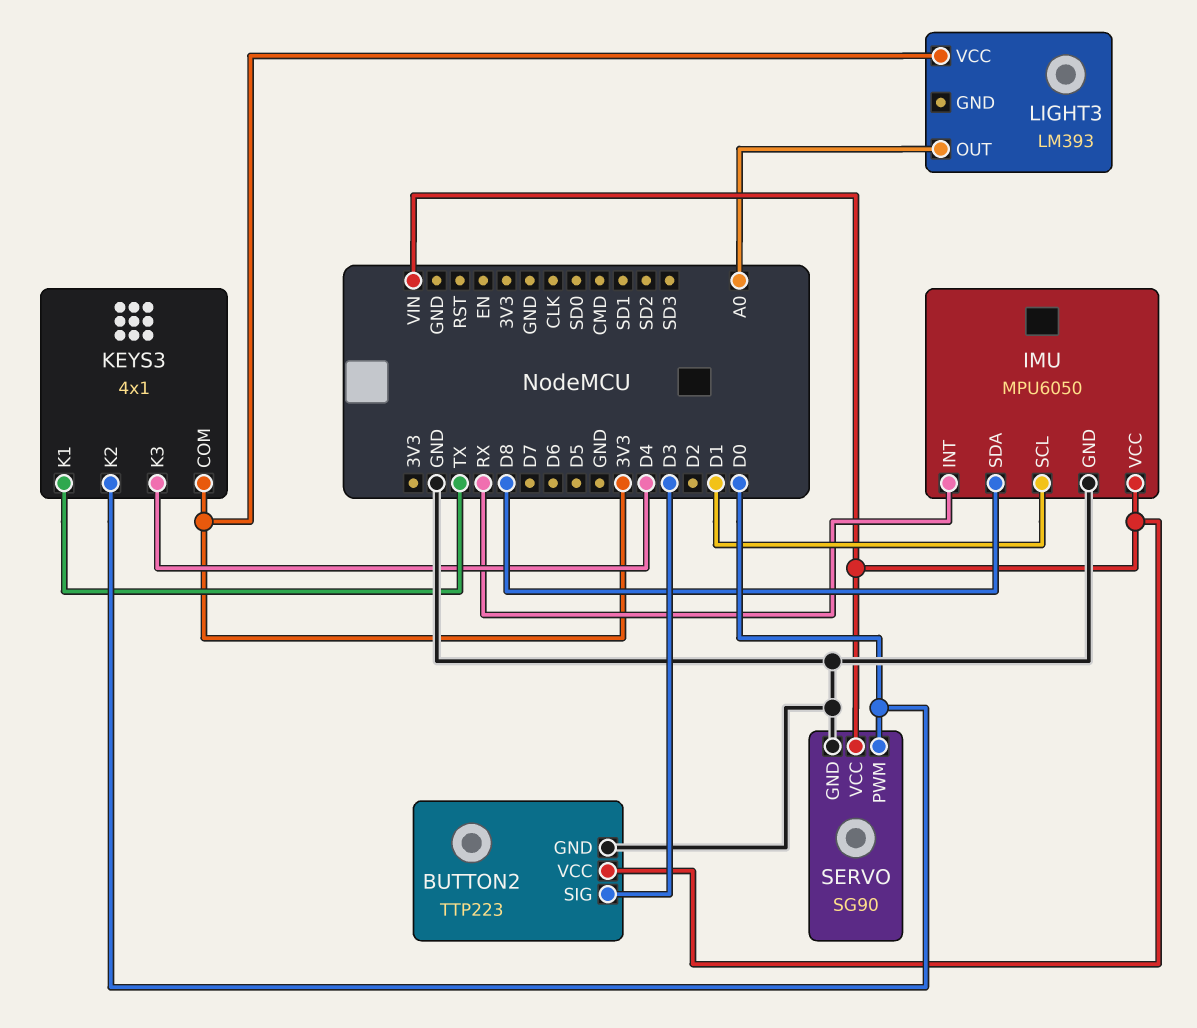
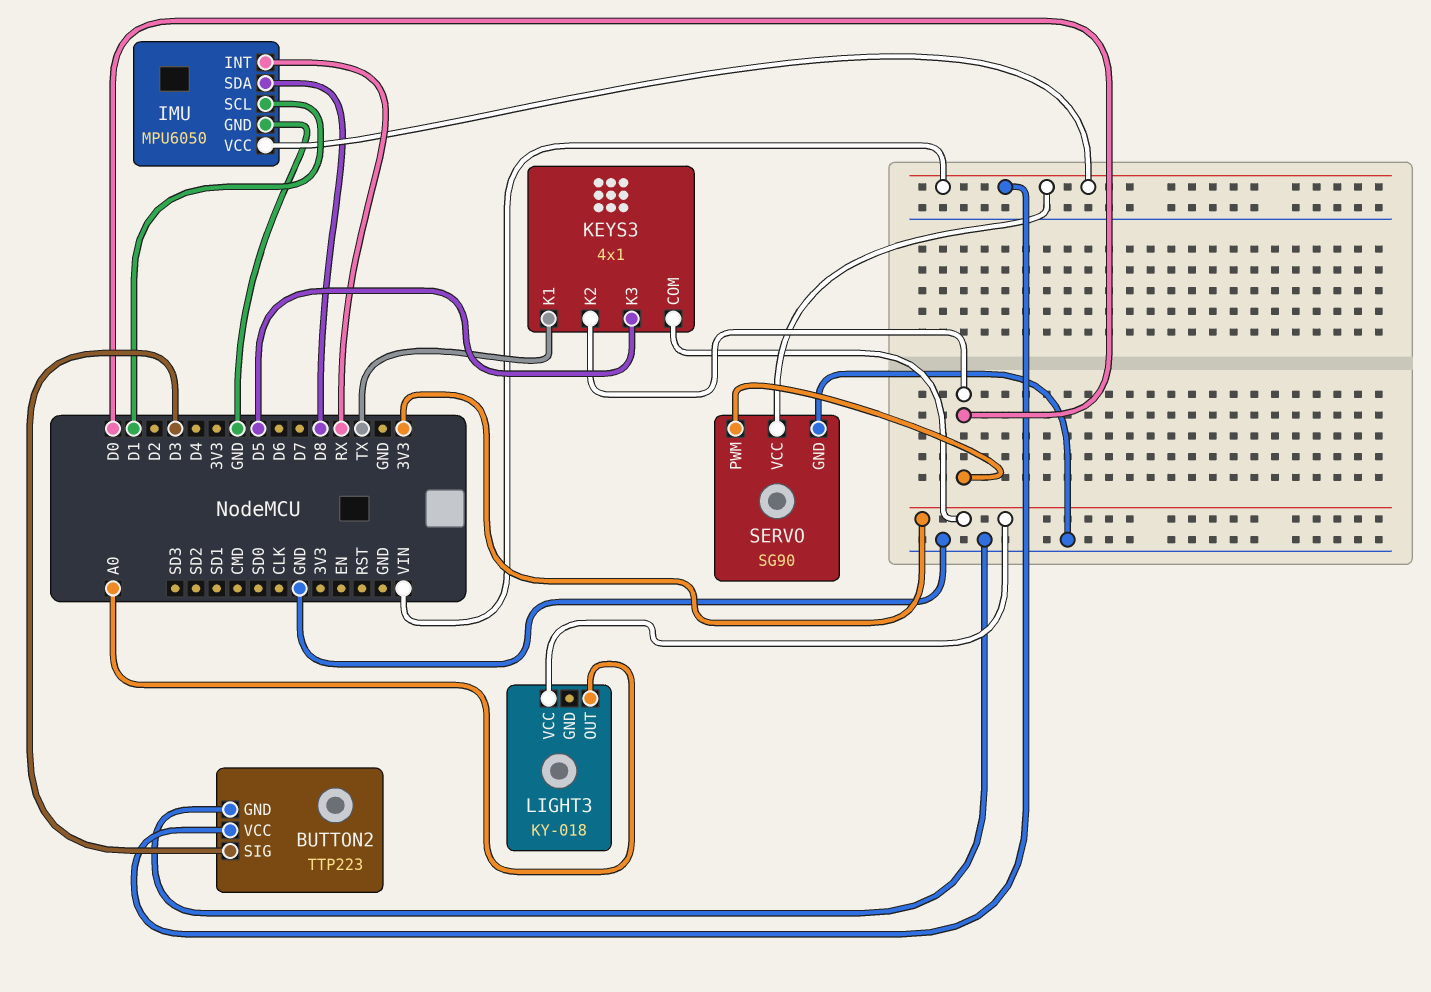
KEYS3 pin K3: D4 -> D5
LIGHT3: LM393 -> KY-018

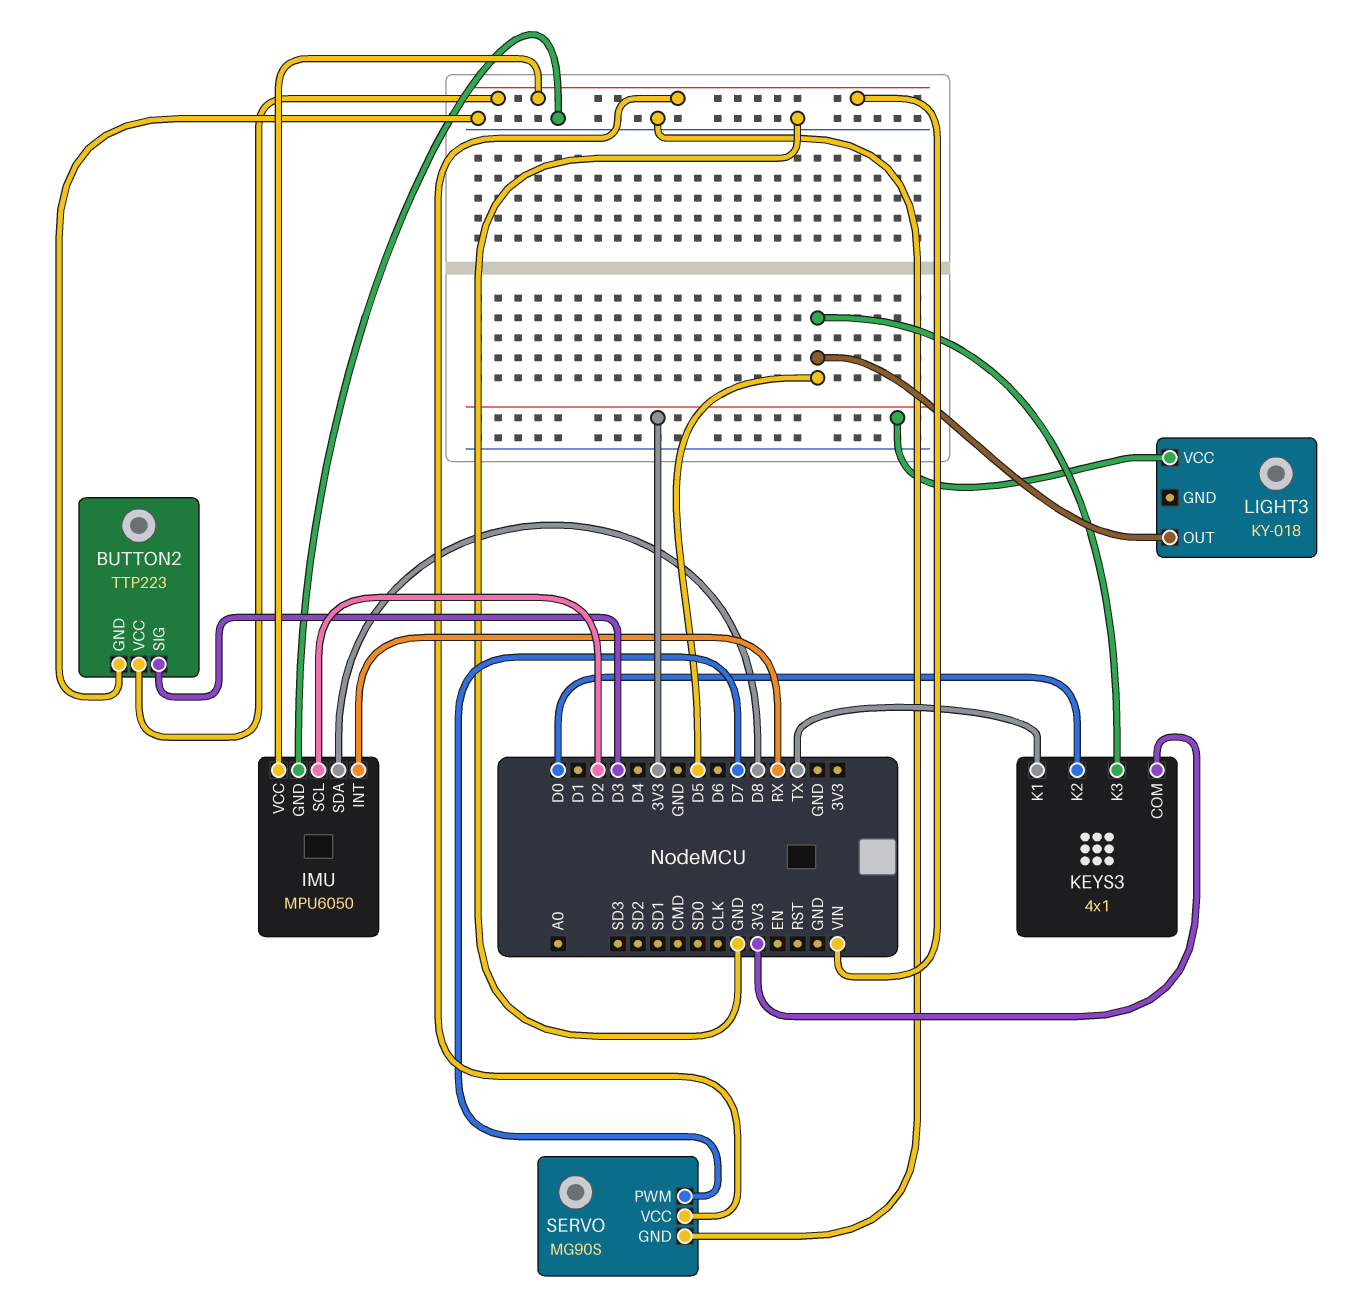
IMU pin SCL: D1 -> D2
LIGHT3 pin OUT: A0 -> D5
SERVO: SG90 -> MG90S
SERVO pin PWM: D0 -> D7

